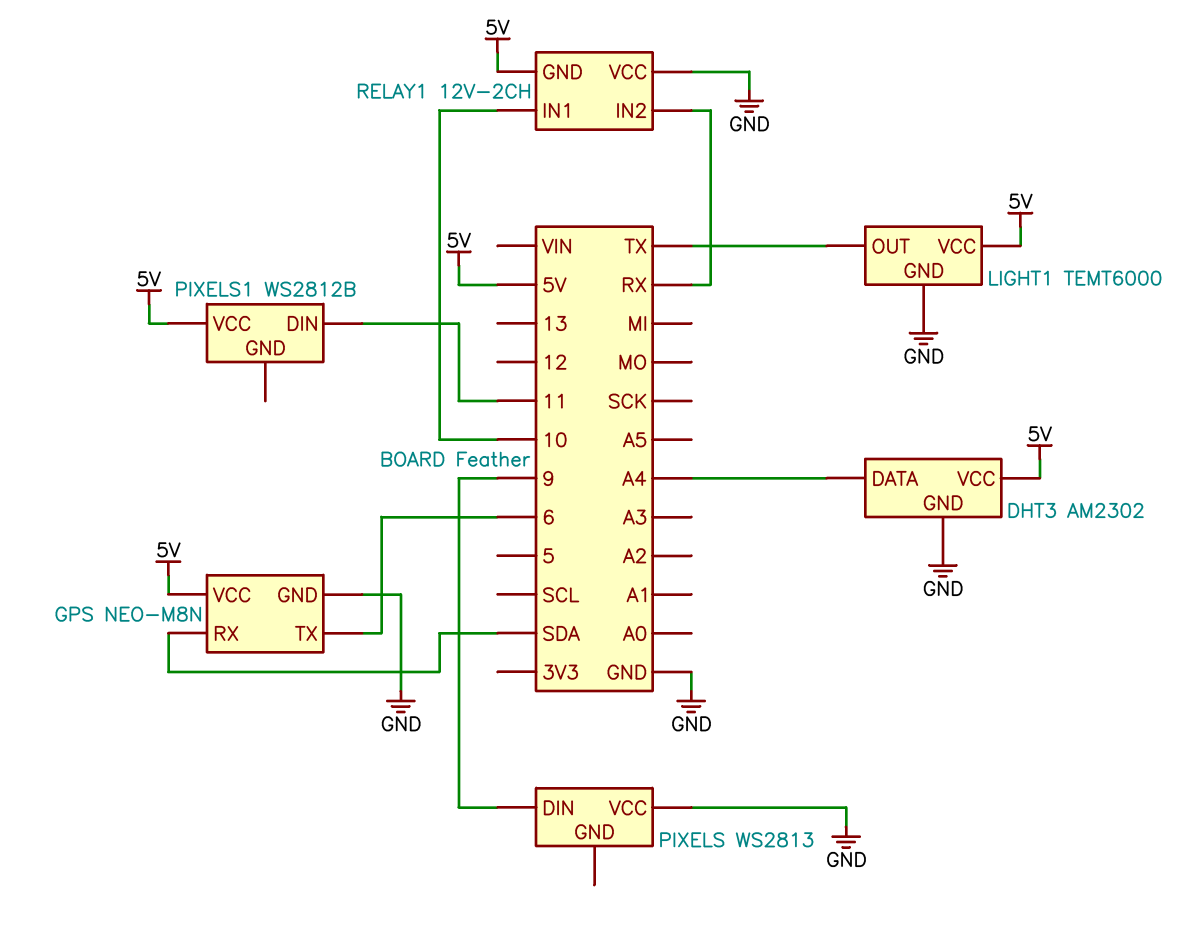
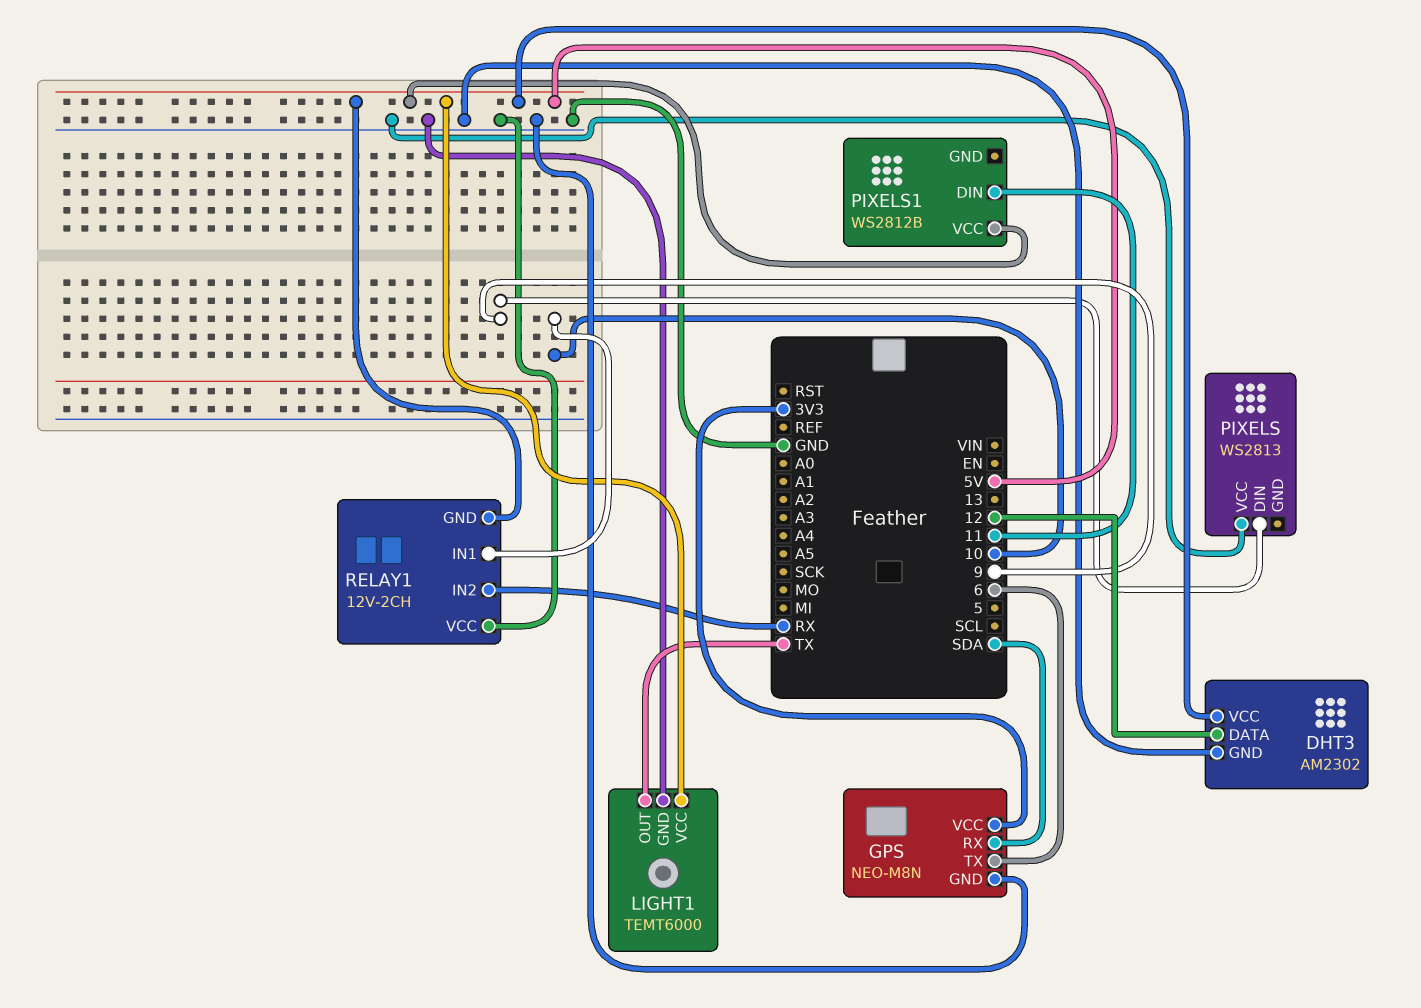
DHT3 pin DATA: A4 -> 12
GPS pin VCC: 5V -> 3V3

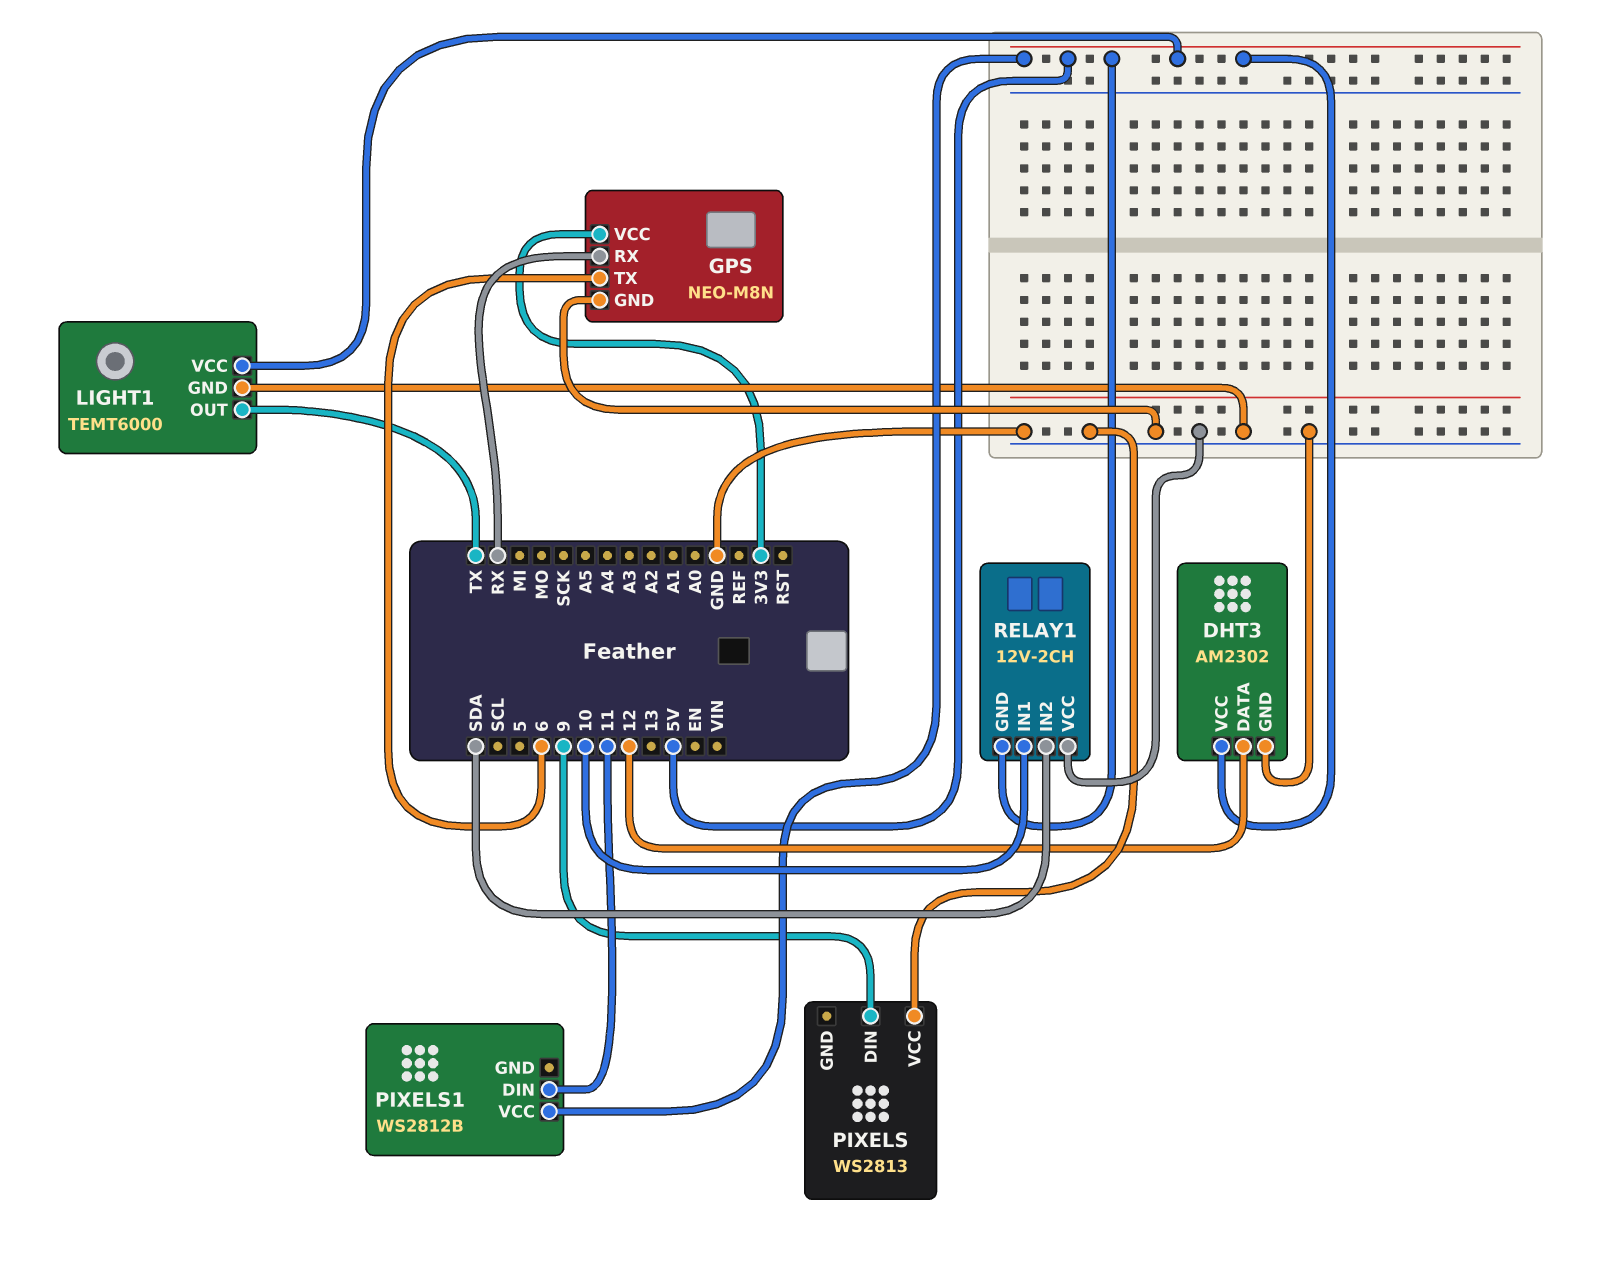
GPS pin RX: SDA -> RX
RELAY1 pin IN2: RX -> SDA

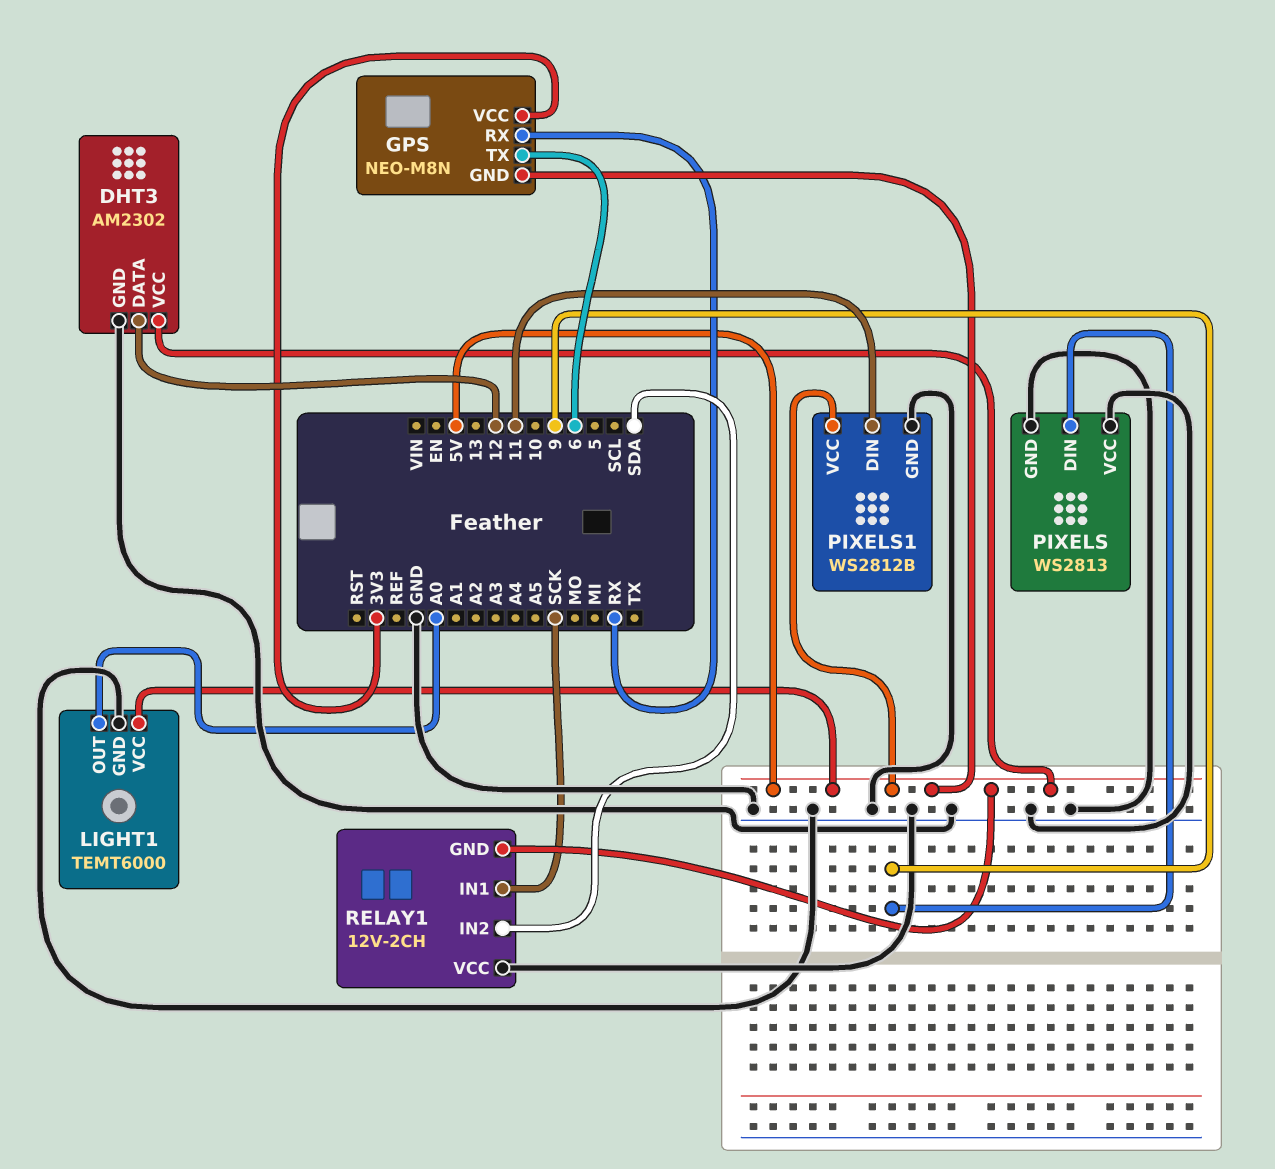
GPS pin GND: GND -> 5V
LIGHT1 pin OUT: TX -> A0
PIXELS pin GND: none -> GND
PIXELS1 pin GND: none -> GND
RELAY1 pin IN1: 10 -> SCK

